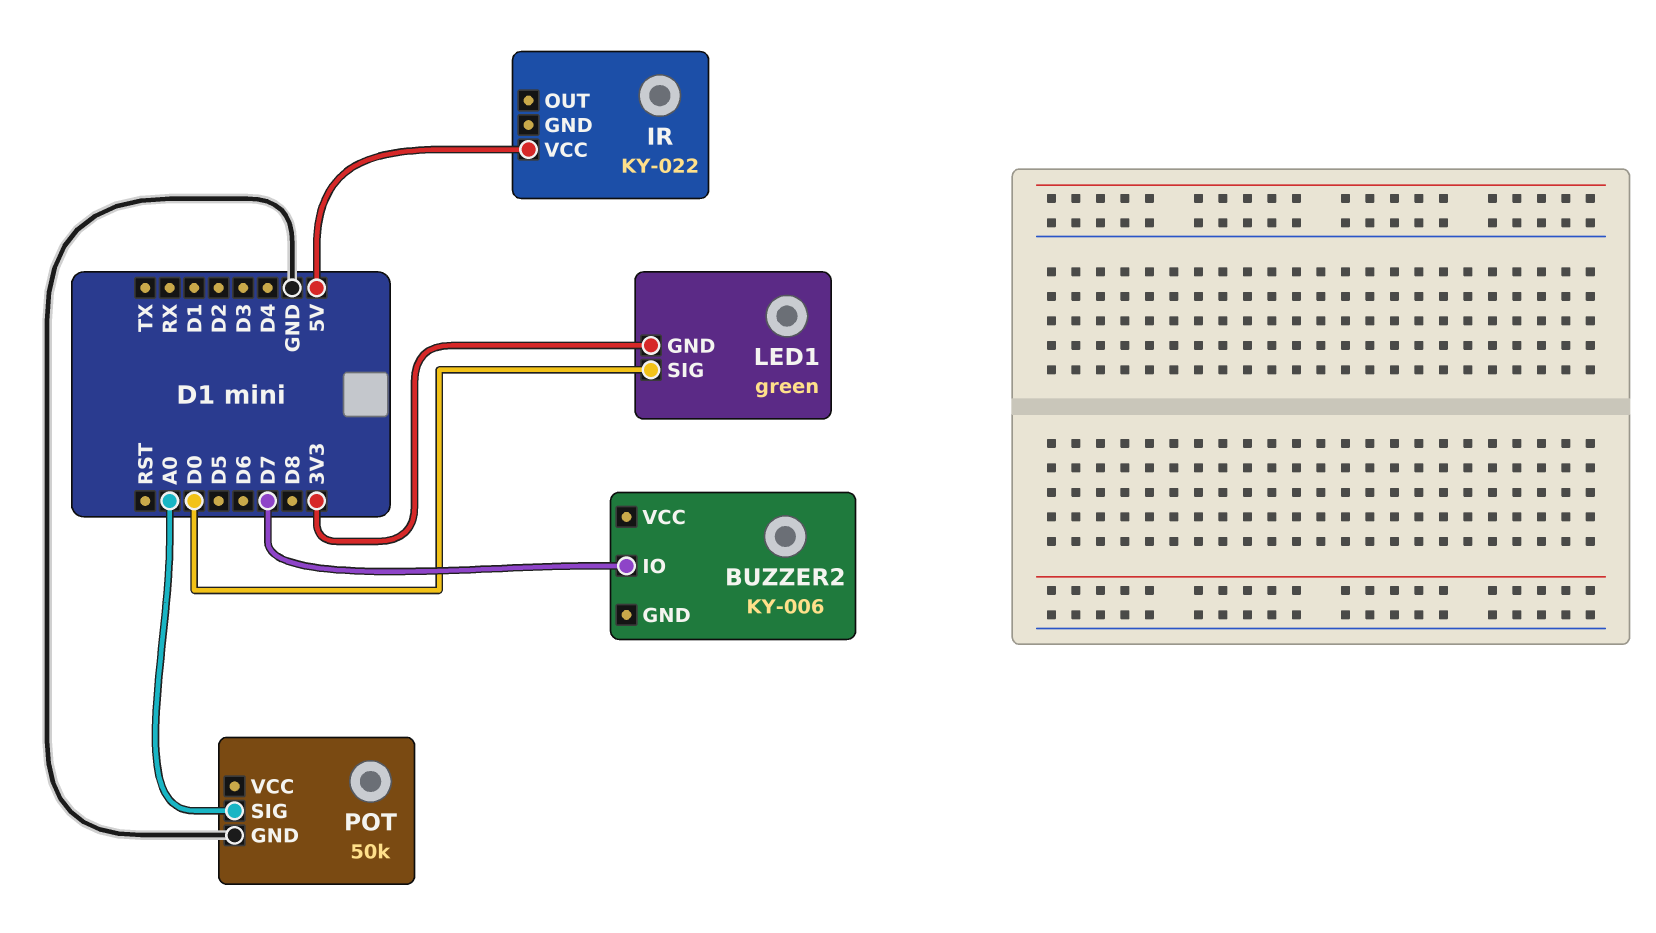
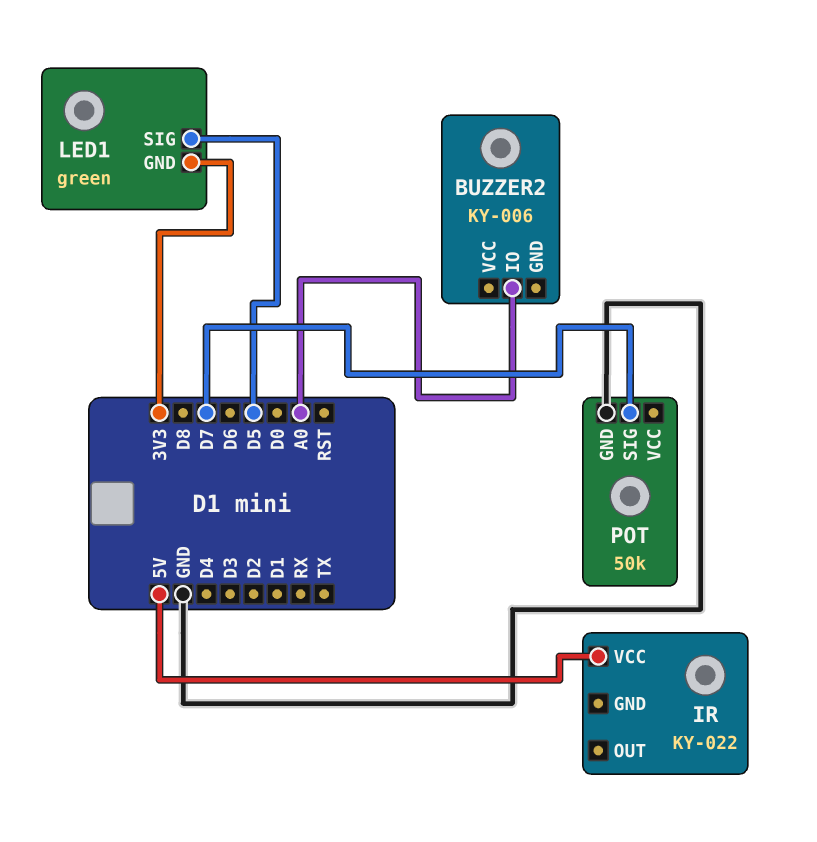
BUZZER2 pin IO: D7 -> A0
LED1 pin SIG: D0 -> D5
POT pin SIG: A0 -> D7

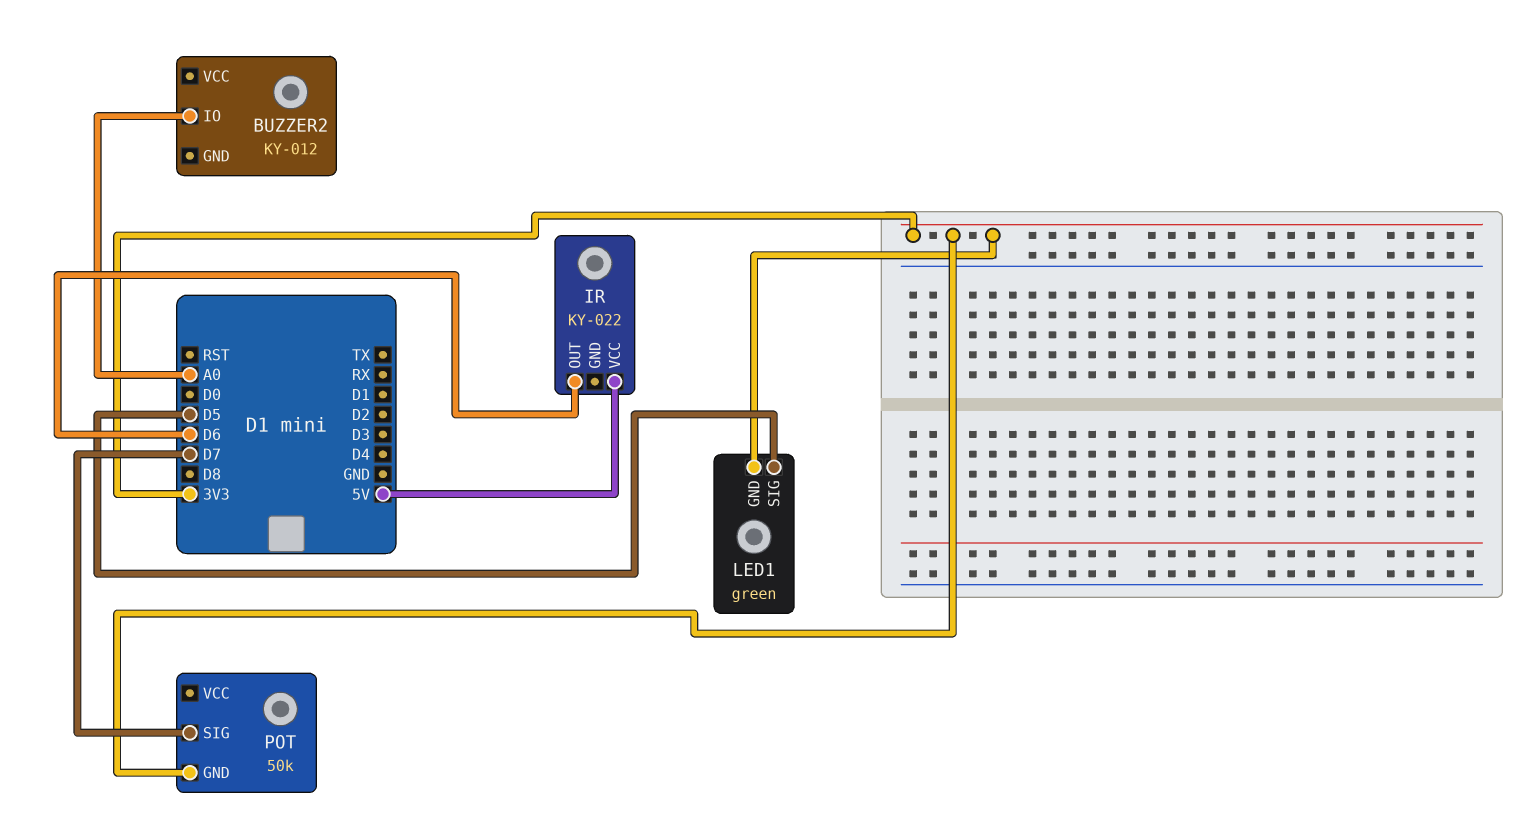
BUZZER2: KY-006 -> KY-012
IR pin OUT: none -> D6
POT pin GND: GND -> 3V3

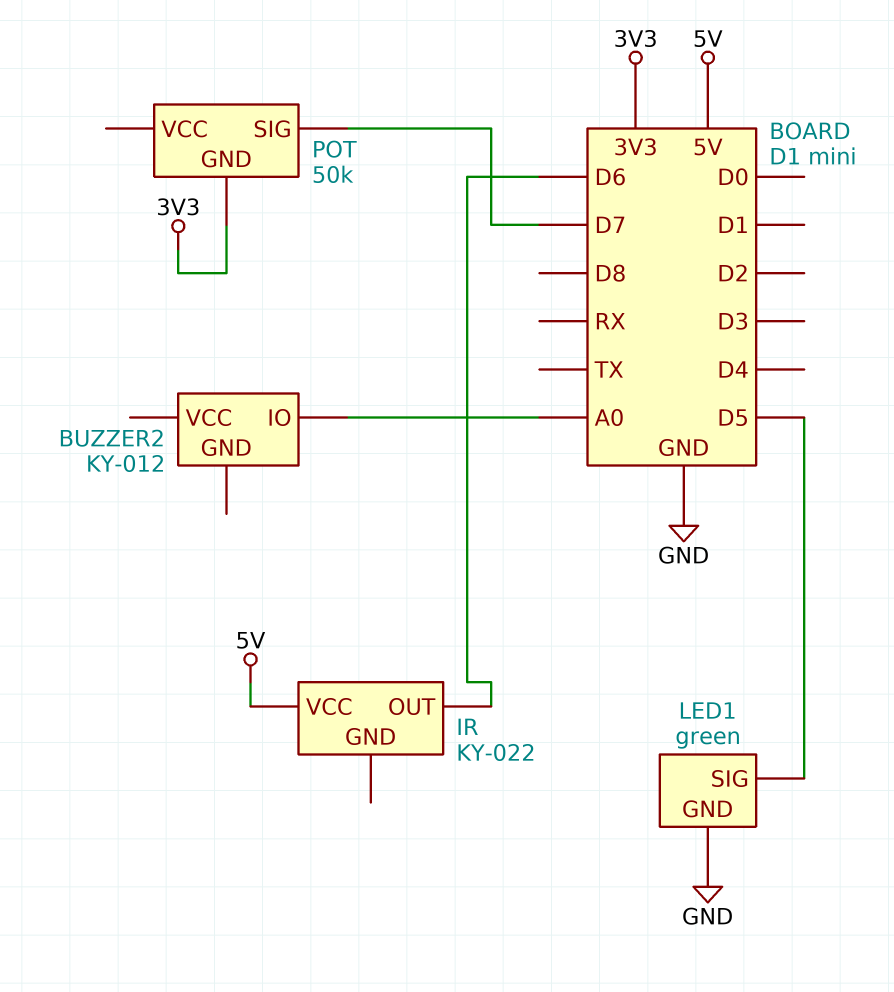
LED1 pin GND: 3V3 -> GND

